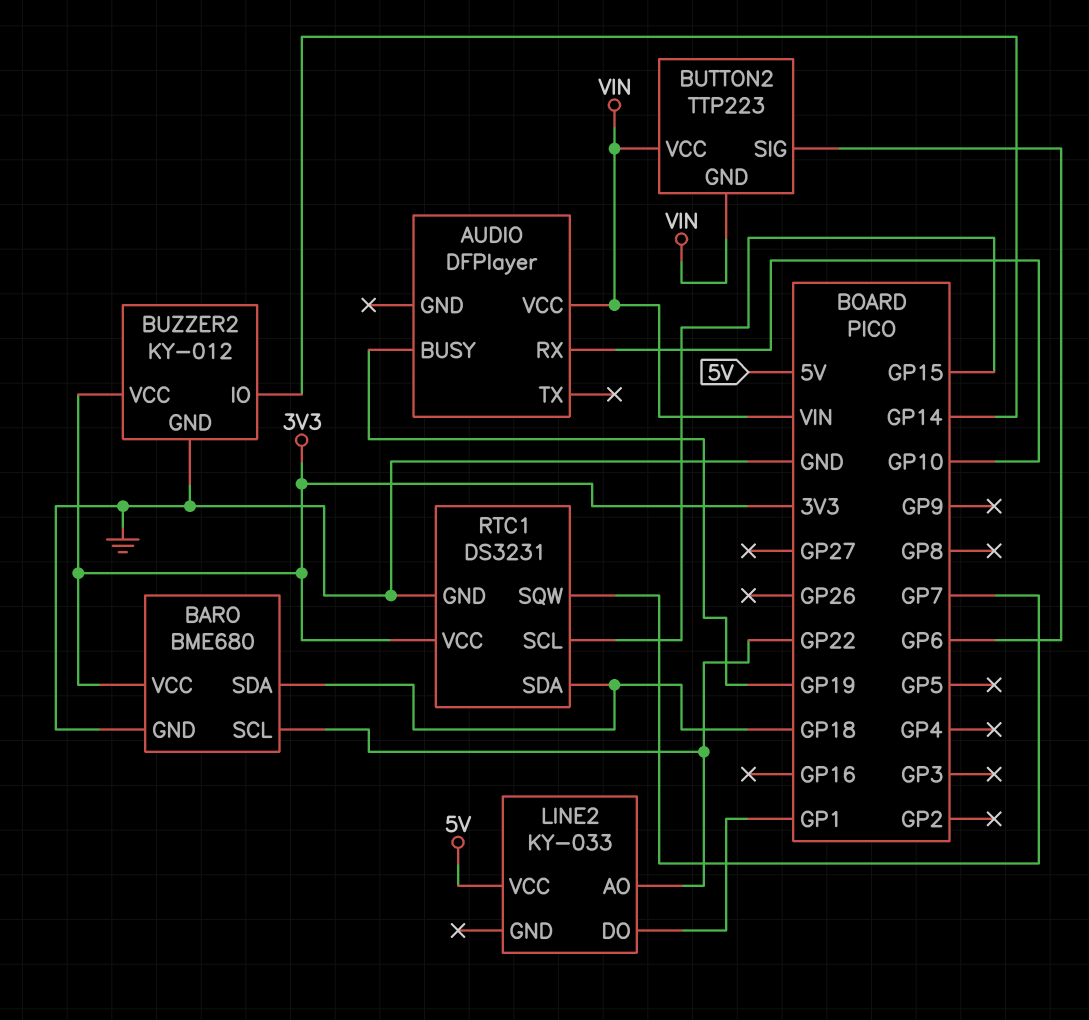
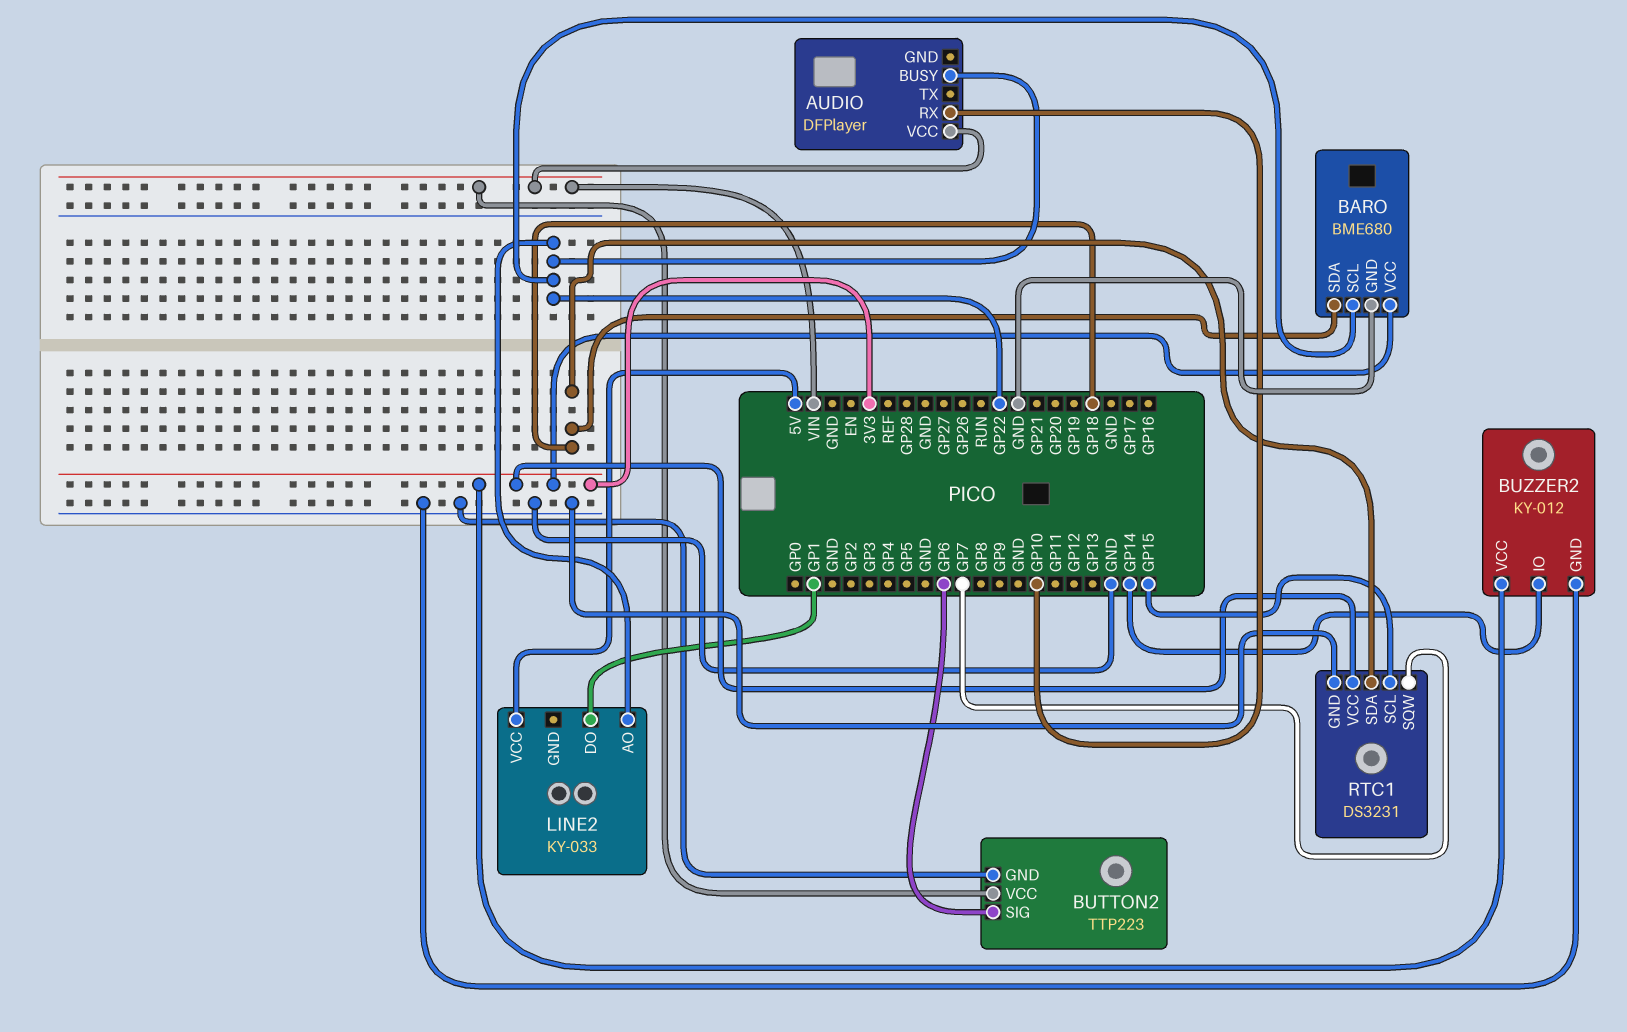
AUDIO pin BUSY: GP19 -> GP22
BUTTON2 pin GND: VIN -> GND

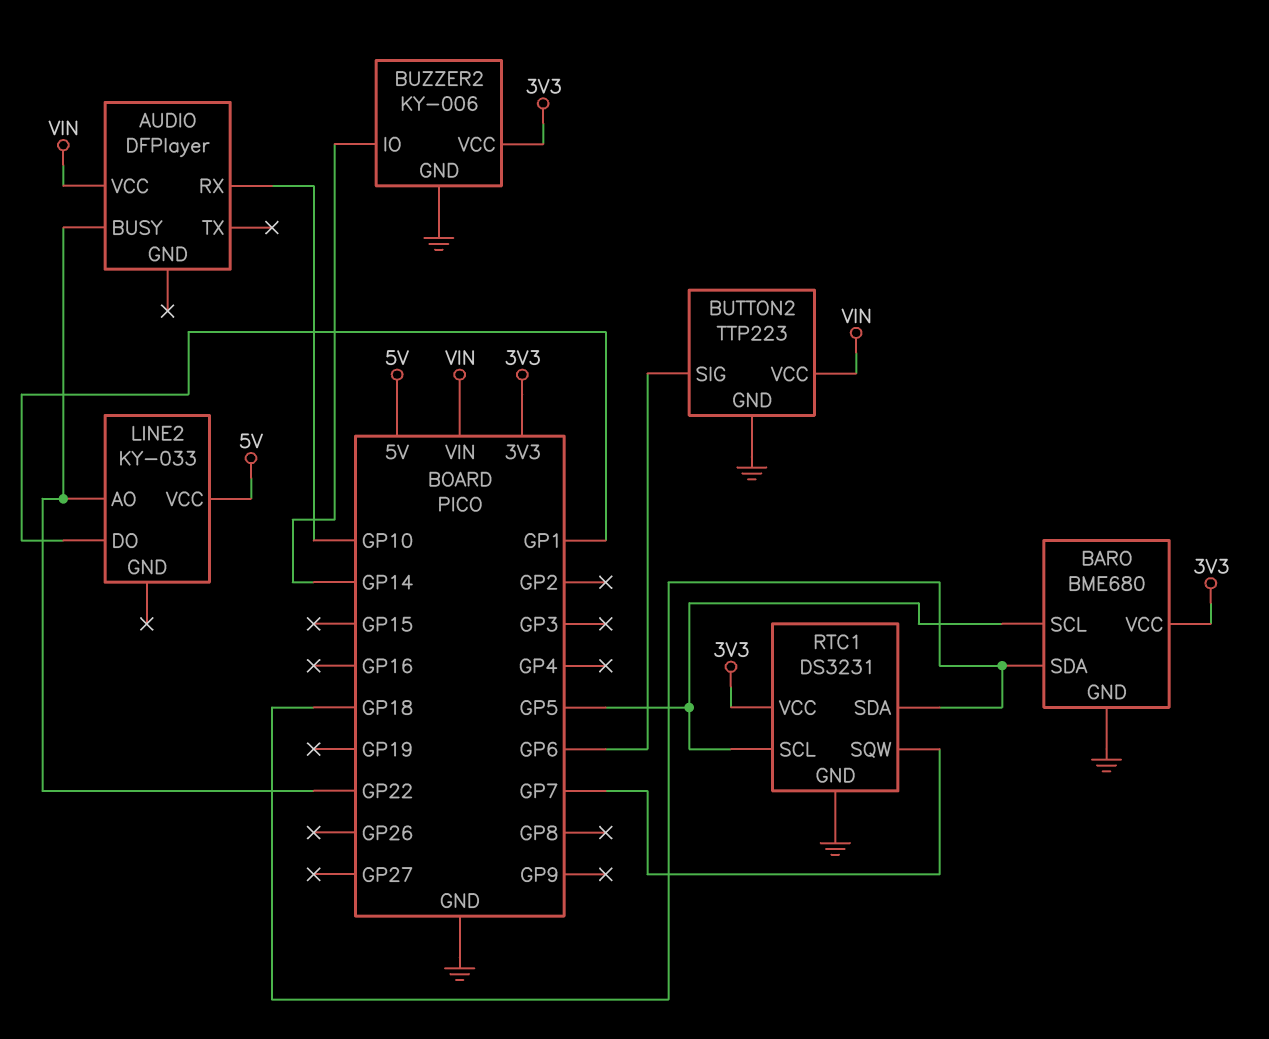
BARO pin SCL: GP22 -> GP5
BUZZER2: KY-012 -> KY-006
RTC1 pin SCL: GP15 -> GP5

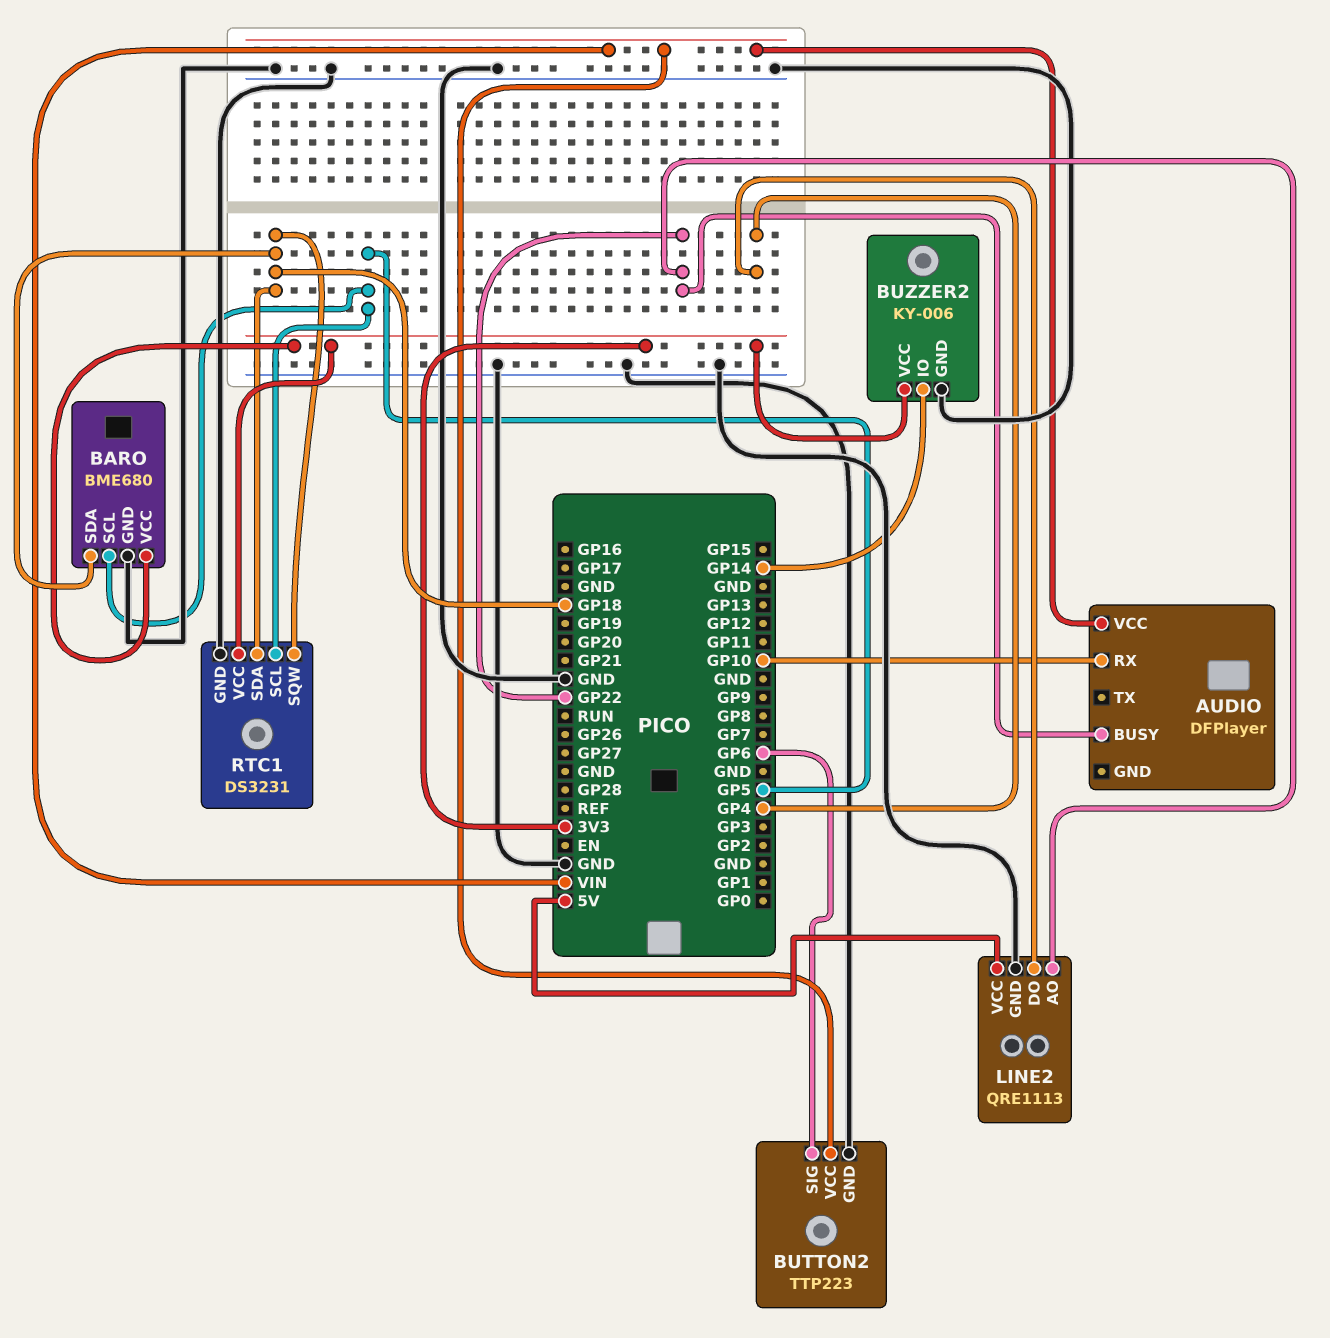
LINE2: KY-033 -> QRE1113
LINE2 pin DO: GP1 -> GP4
LINE2 pin GND: none -> GND
RTC1 pin SQW: GP7 -> GP18

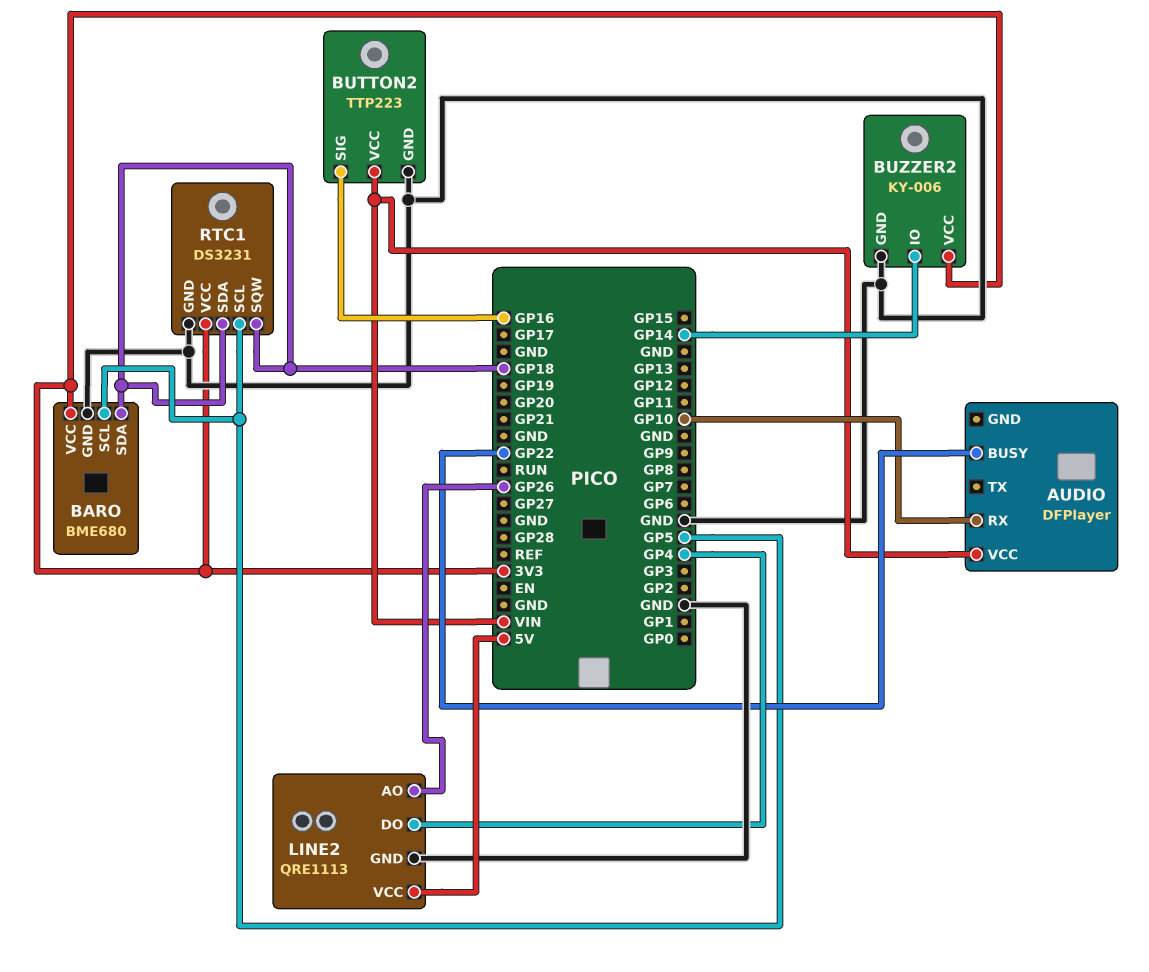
BUTTON2 pin SIG: GP6 -> GP16
LINE2 pin AO: GP22 -> GP26

